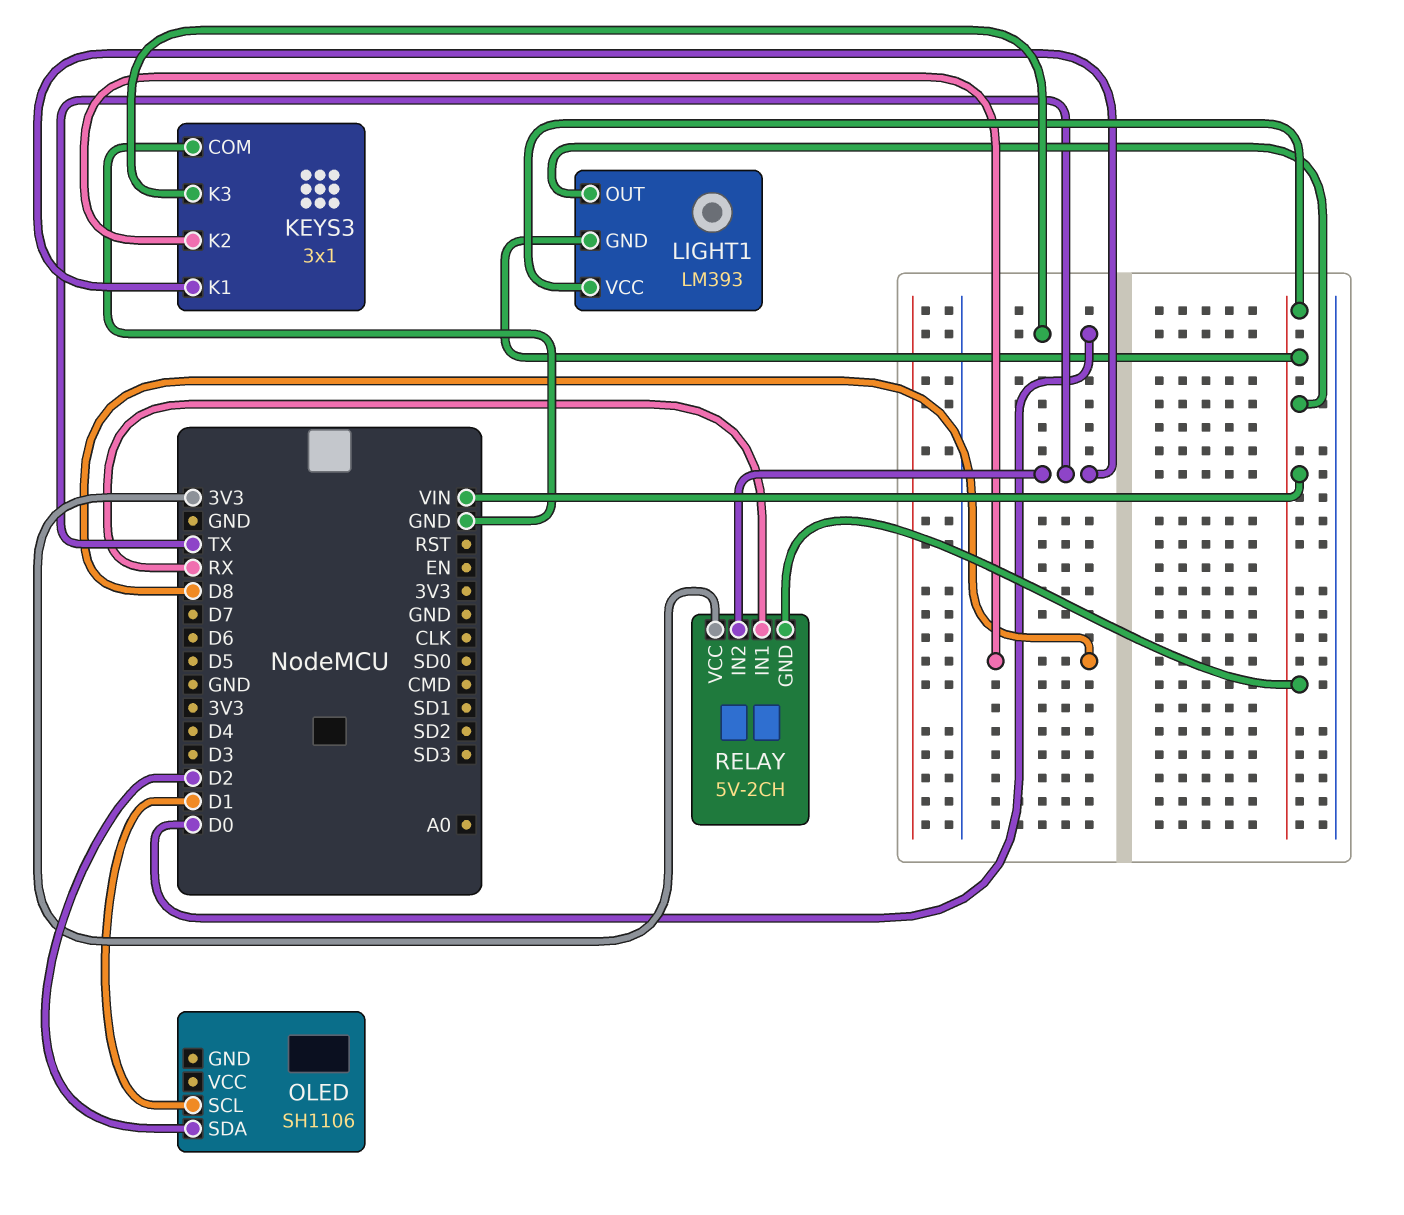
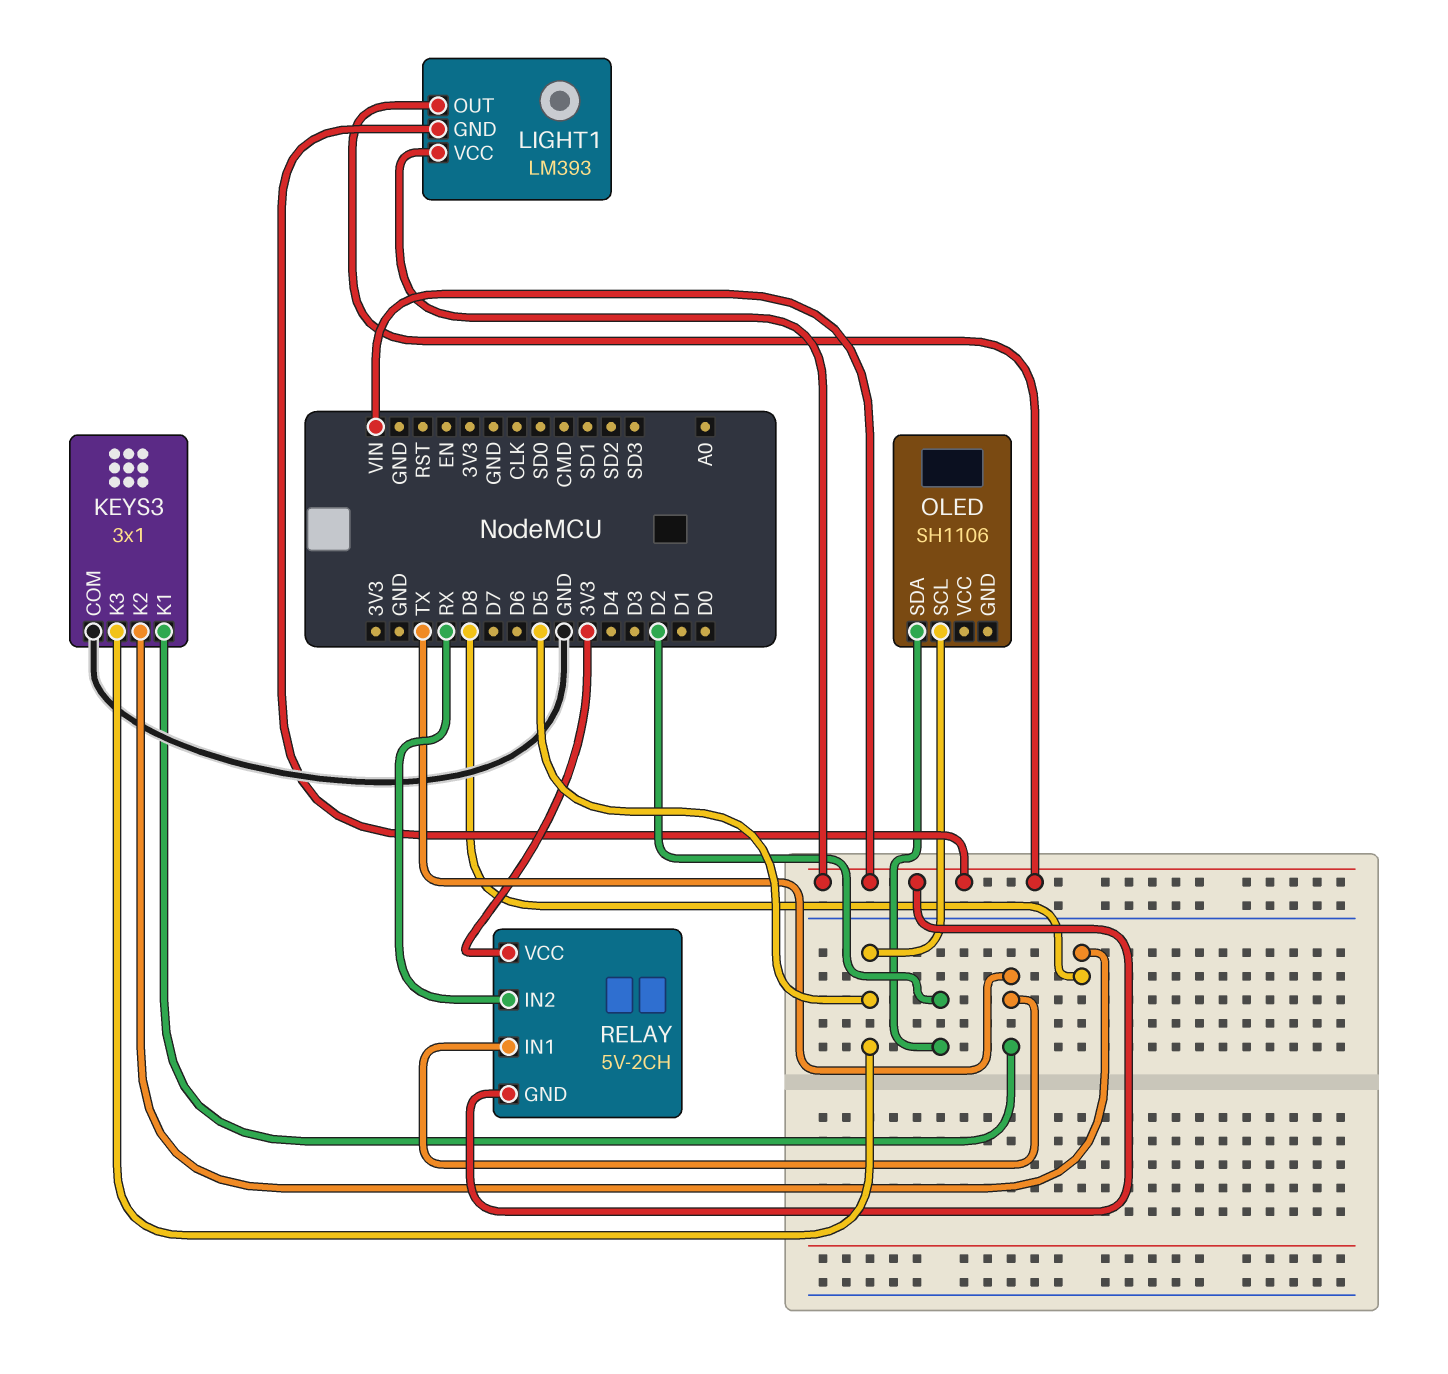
KEYS3 pin K3: D0 -> D5
OLED pin SCL: D1 -> D5
RELAY pin IN1: RX -> TX
RELAY pin IN2: TX -> RX

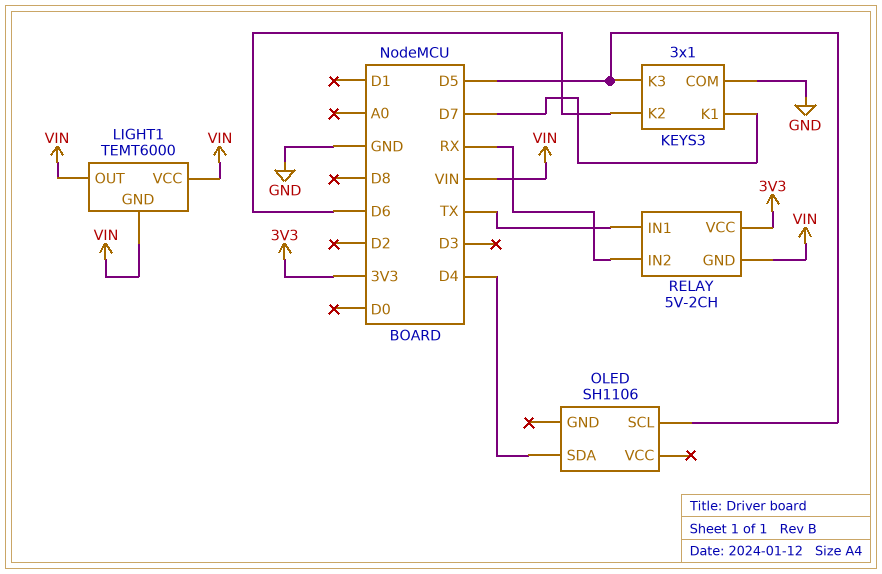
KEYS3 pin K1: TX -> D7
KEYS3 pin K2: D8 -> D6
LIGHT1: LM393 -> TEMT6000
OLED pin SDA: D2 -> D4

